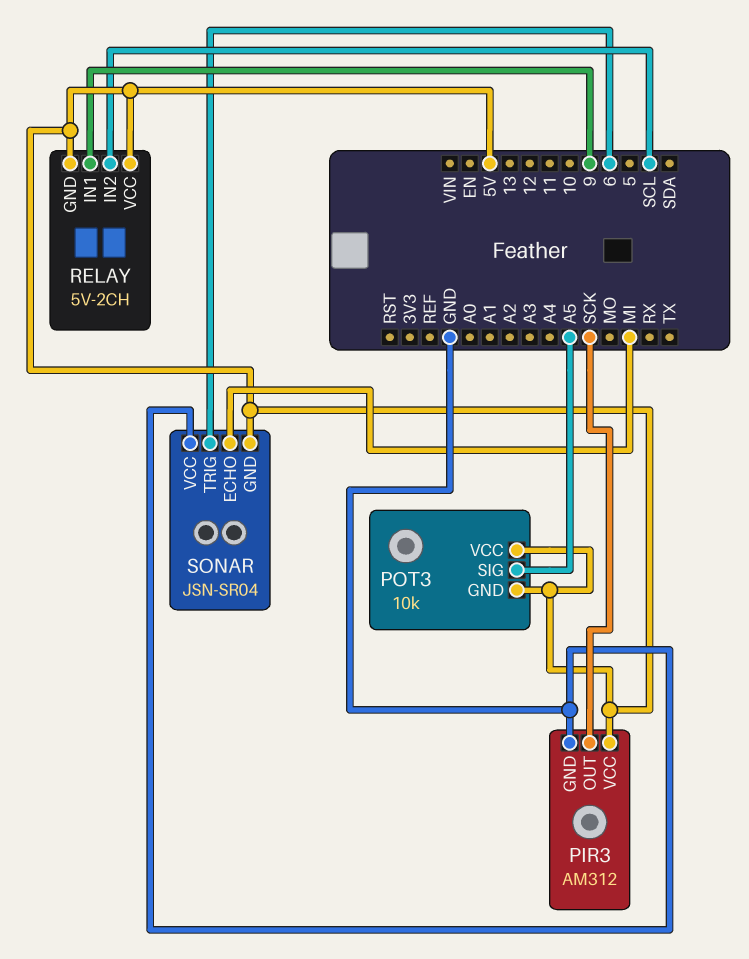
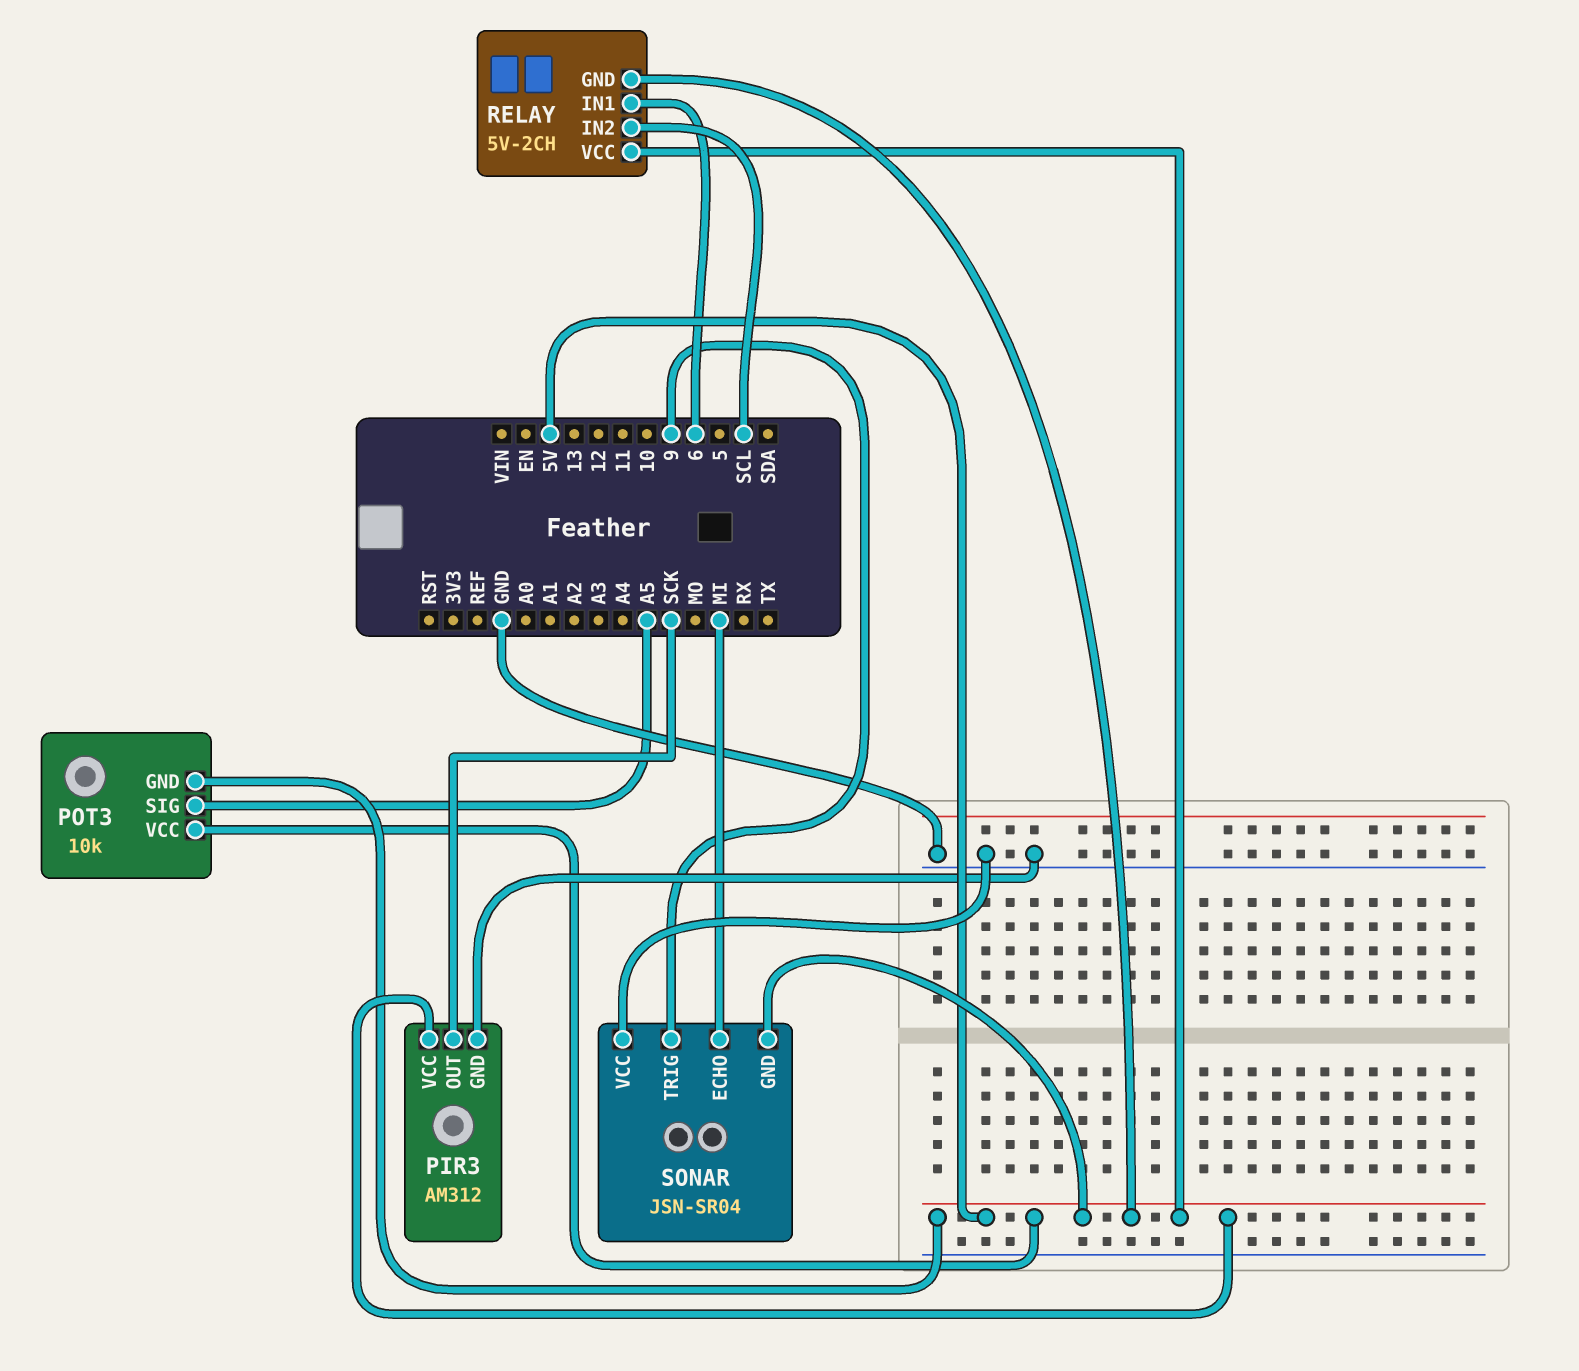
RELAY pin IN1: 9 -> 6
SONAR pin TRIG: 6 -> 9

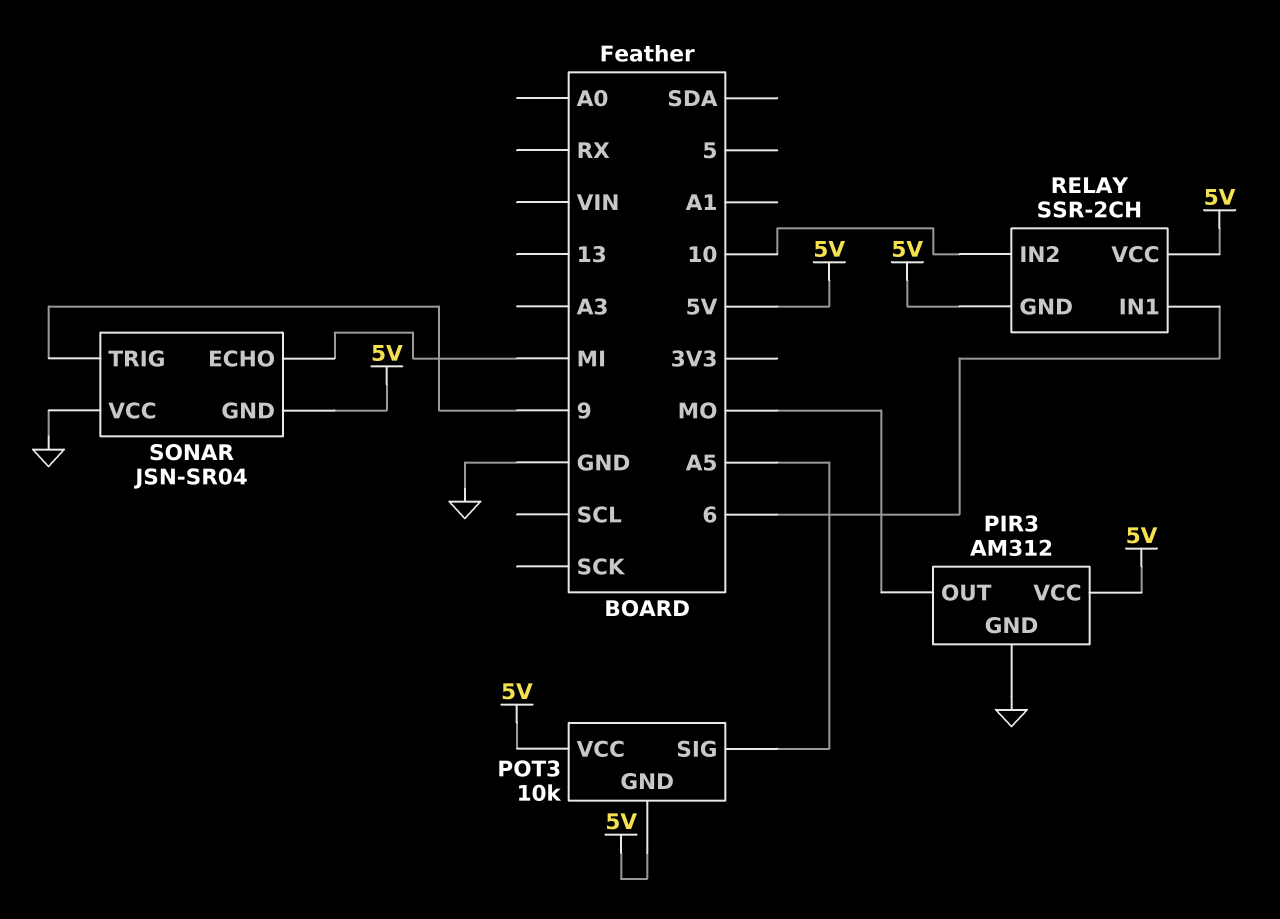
PIR3 pin OUT: SCK -> MO
RELAY: 5V-2CH -> SSR-2CH
RELAY pin IN2: SCL -> 10

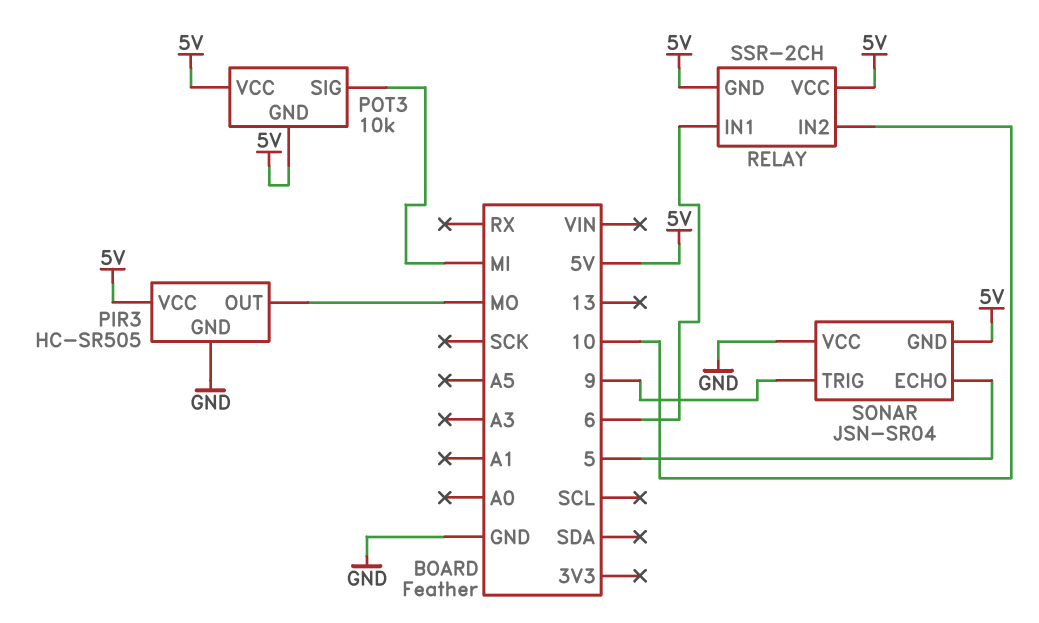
PIR3: AM312 -> HC-SR505
POT3 pin SIG: A5 -> MI
SONAR pin ECHO: MI -> 5

